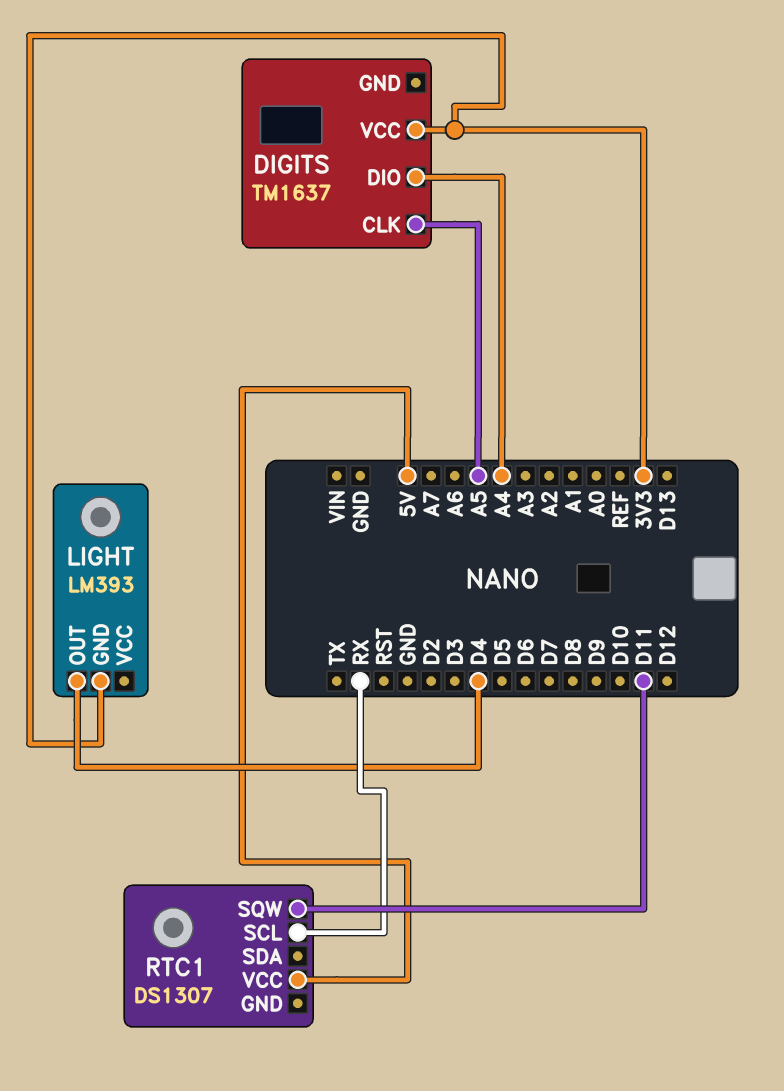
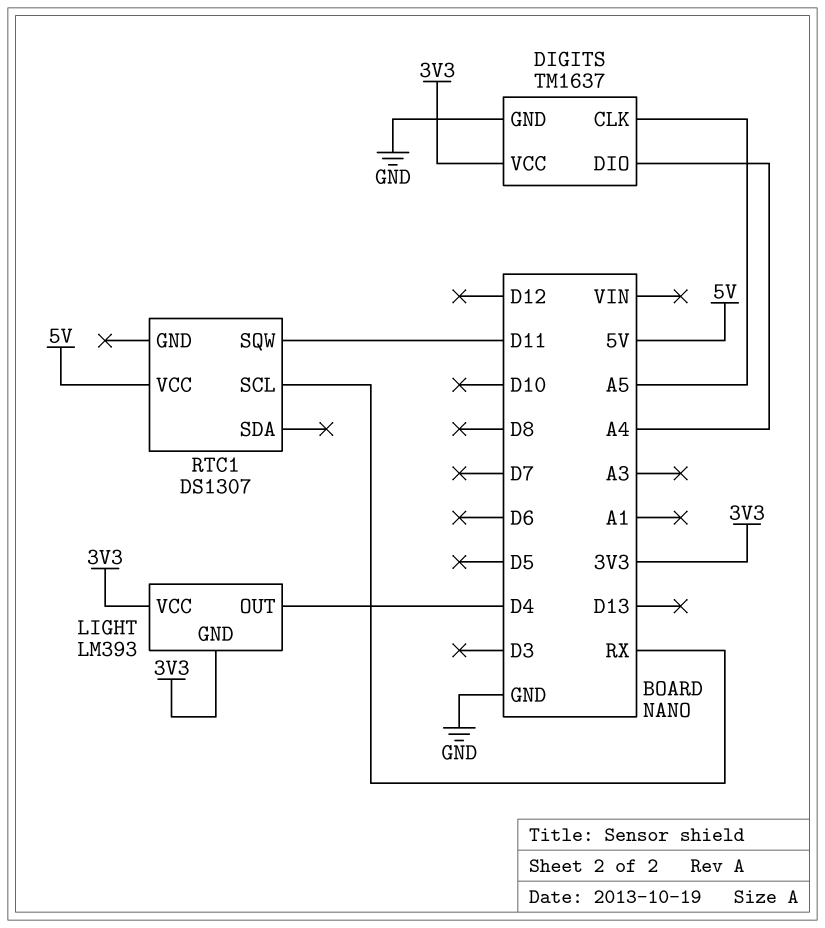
DIGITS pin GND: none -> GND
LIGHT pin VCC: none -> 3V3

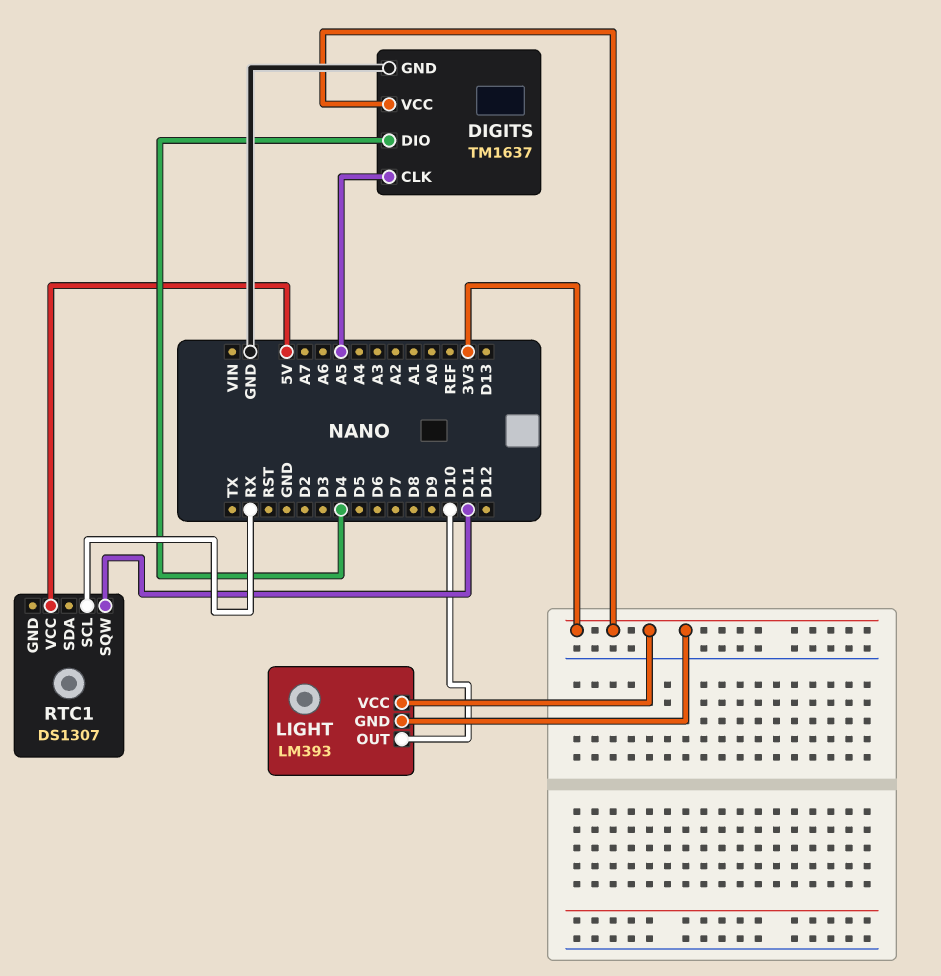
DIGITS pin DIO: A4 -> D4
LIGHT pin OUT: D4 -> D10

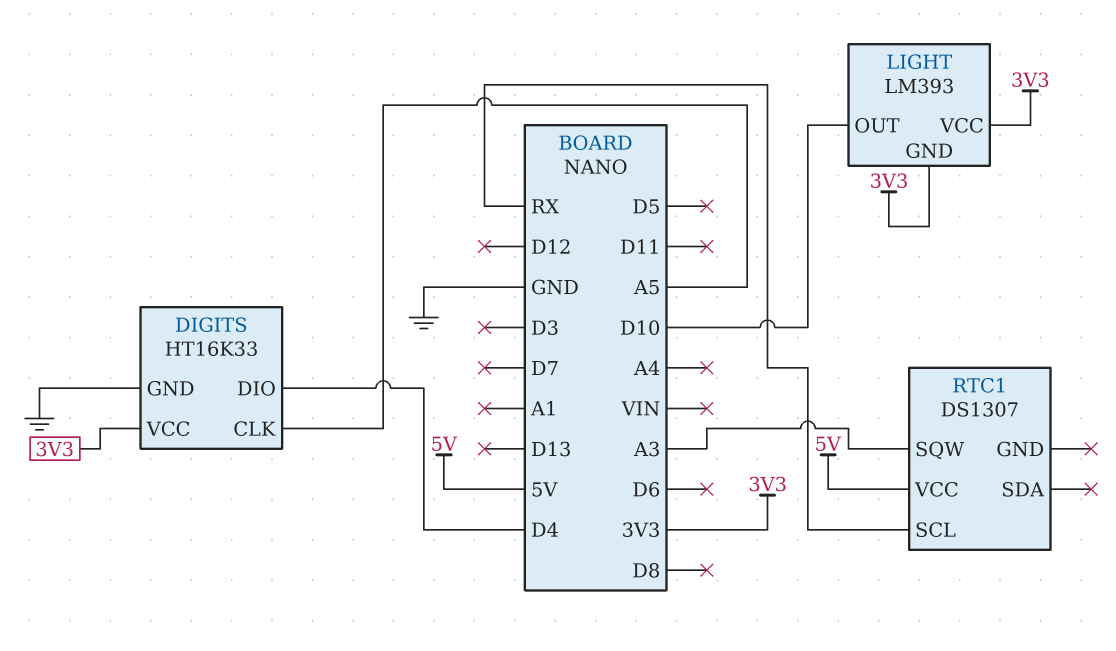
DIGITS: TM1637 -> HT16K33
RTC1 pin SQW: D11 -> A3

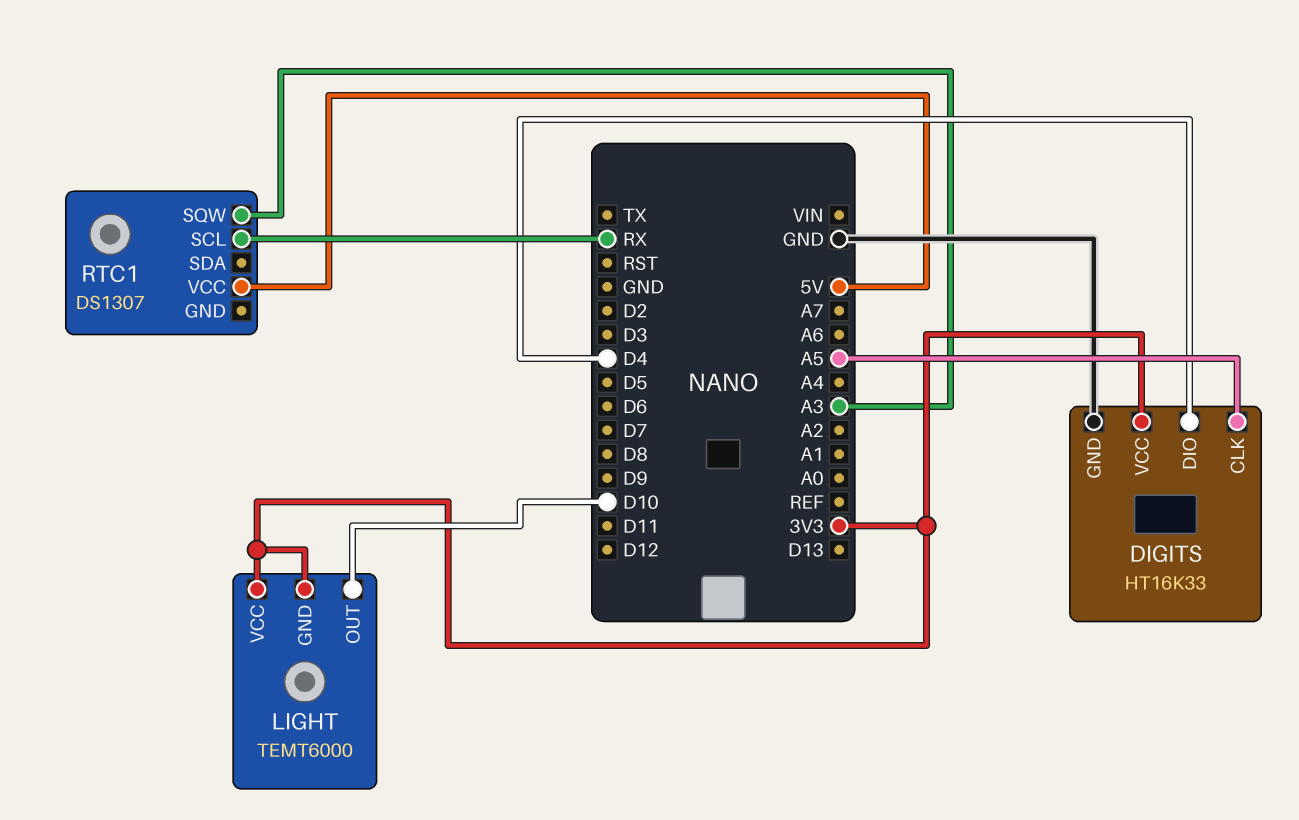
LIGHT: LM393 -> TEMT6000

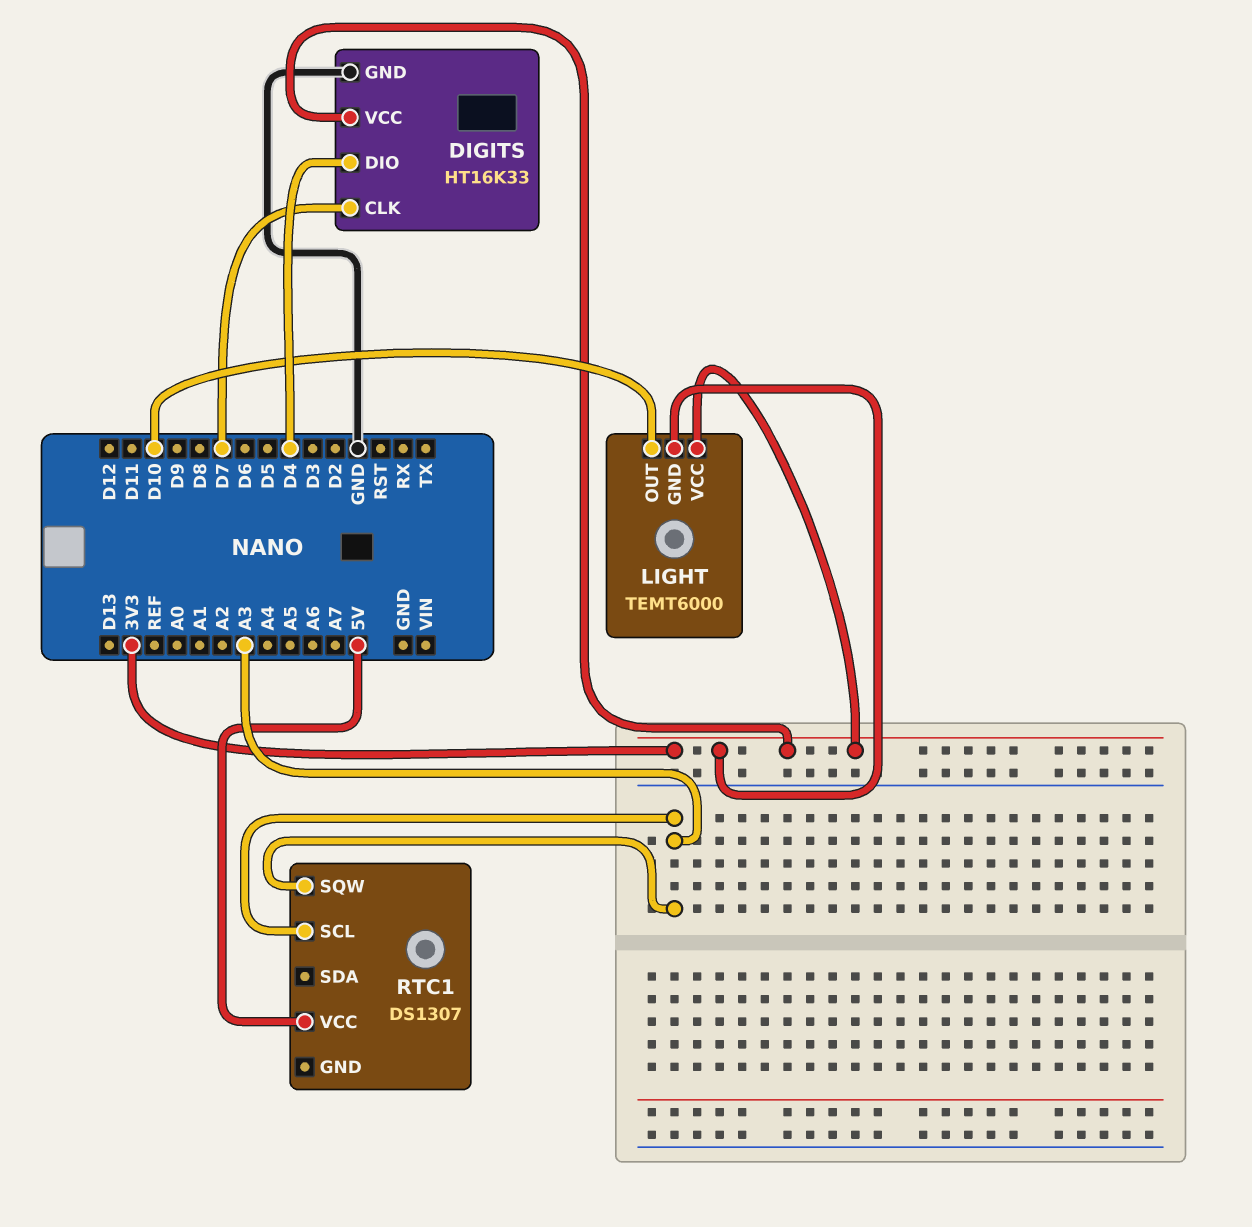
DIGITS pin CLK: A5 -> D7
RTC1 pin SCL: RX -> A3

